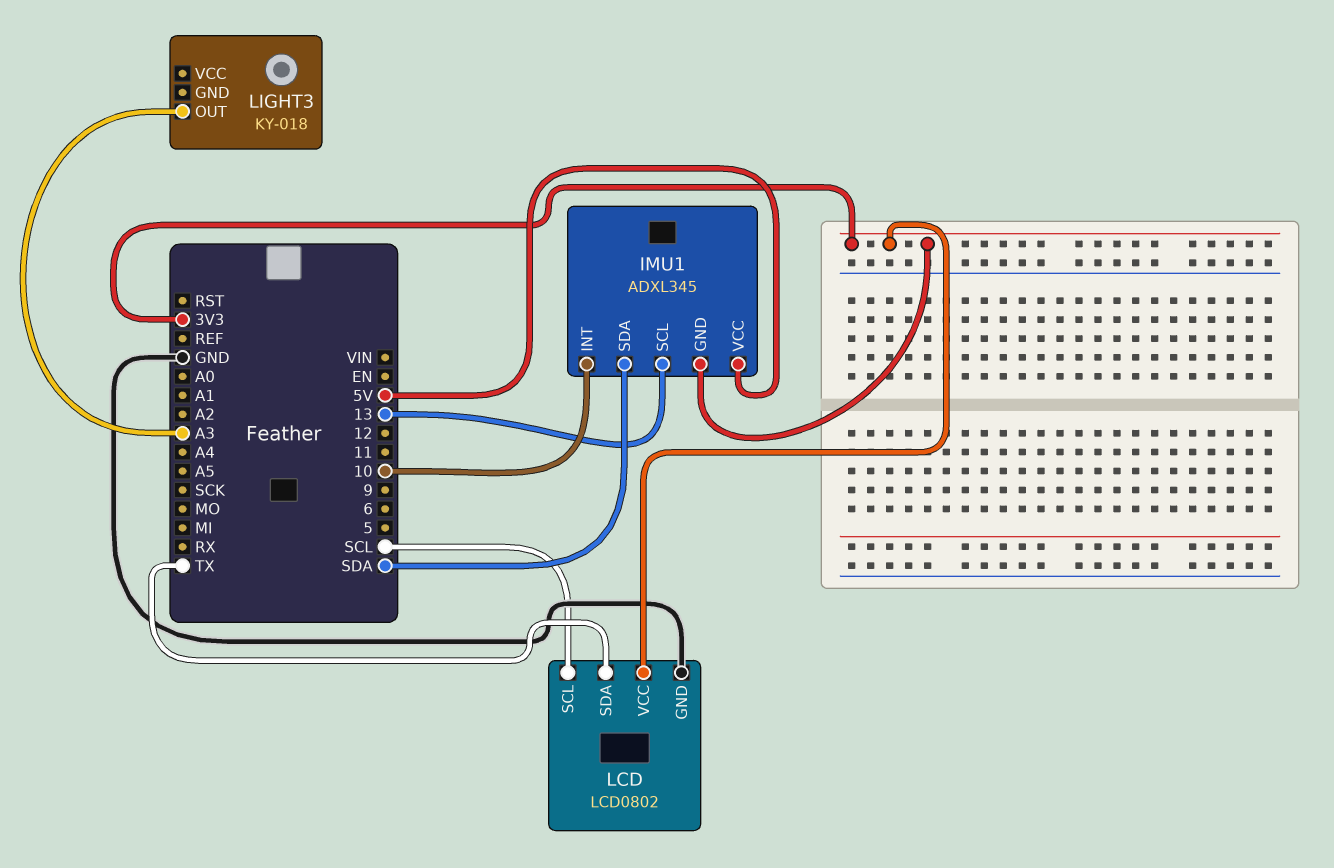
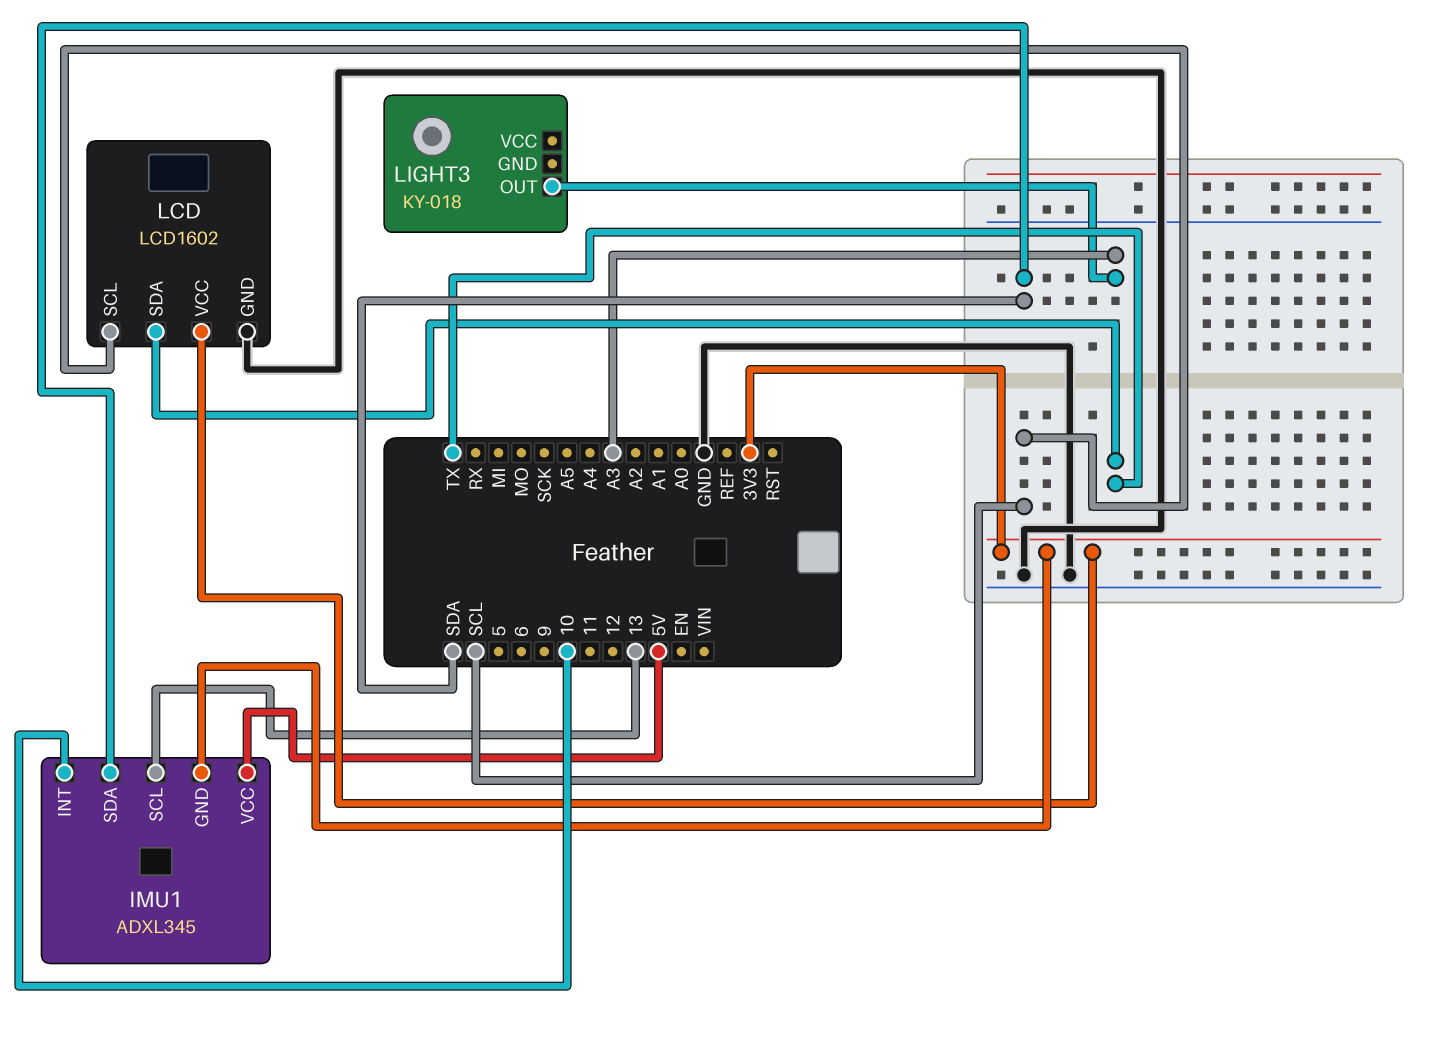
LCD: LCD0802 -> LCD1602

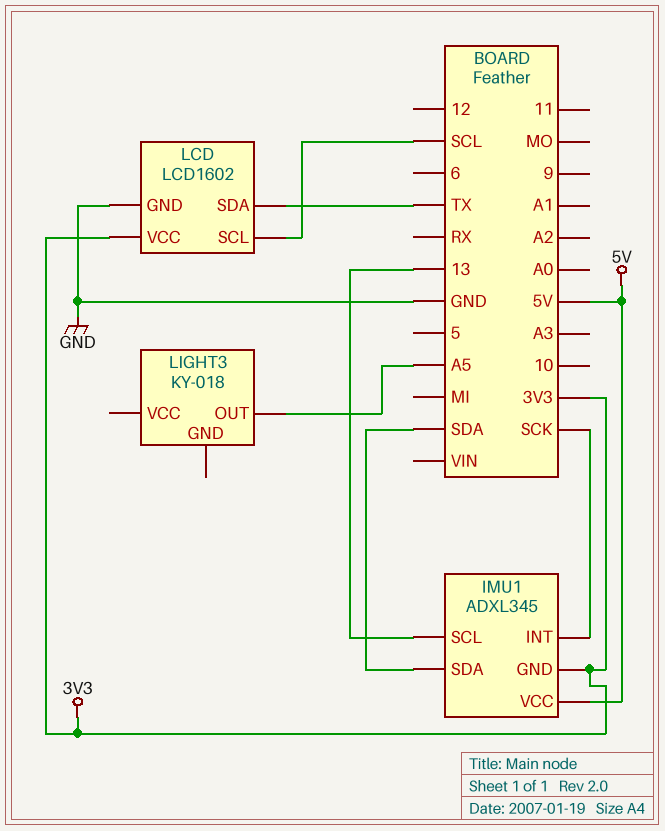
IMU1 pin INT: 10 -> SCK
LIGHT3 pin OUT: A3 -> A5

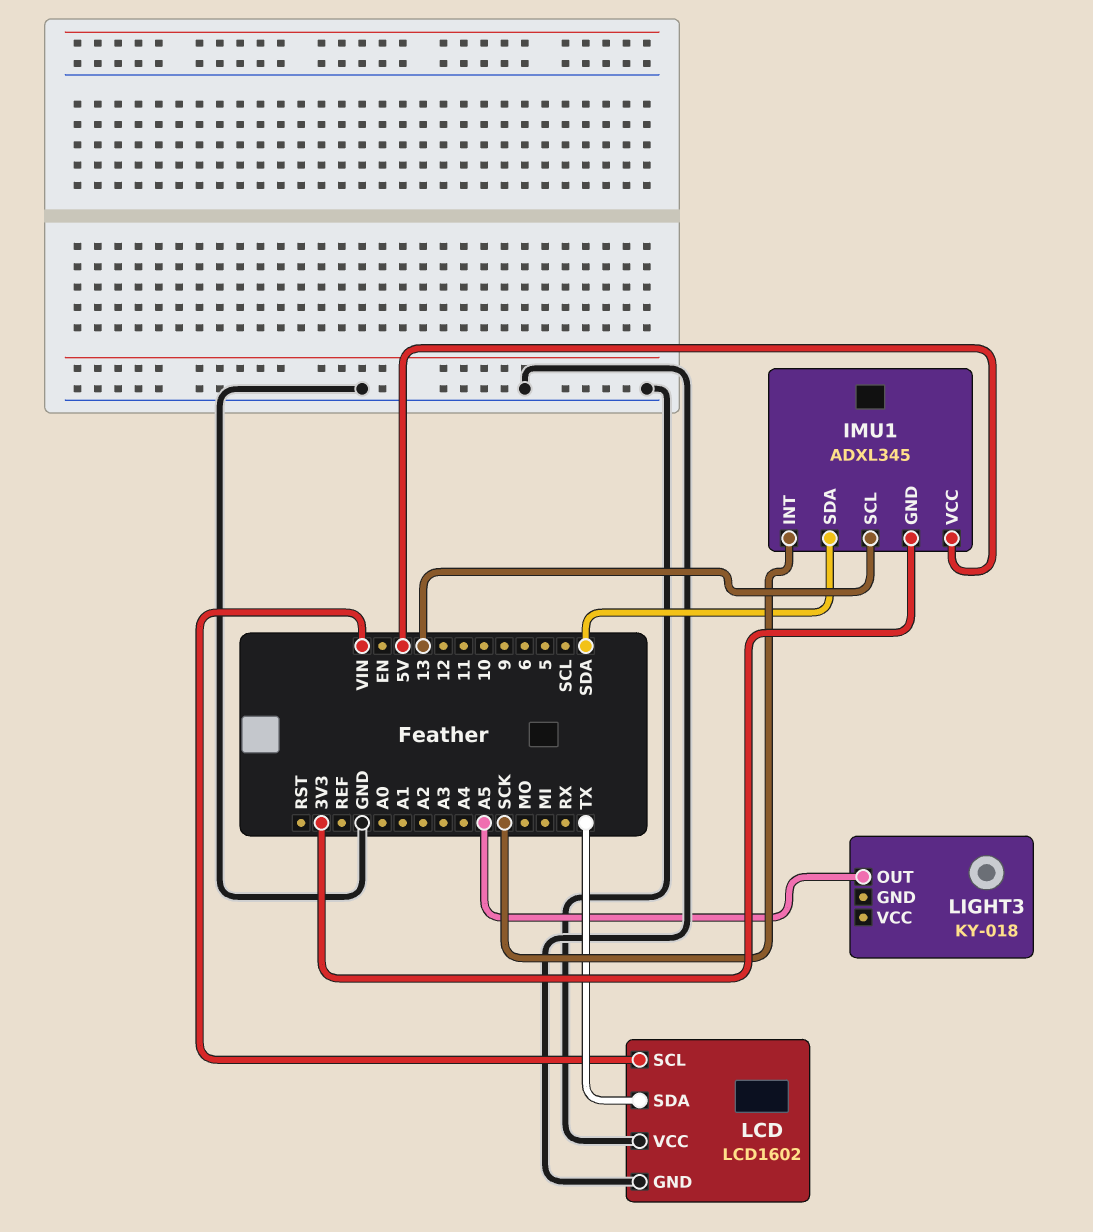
LCD pin SCL: SCL -> VIN
LCD pin VCC: 3V3 -> GND

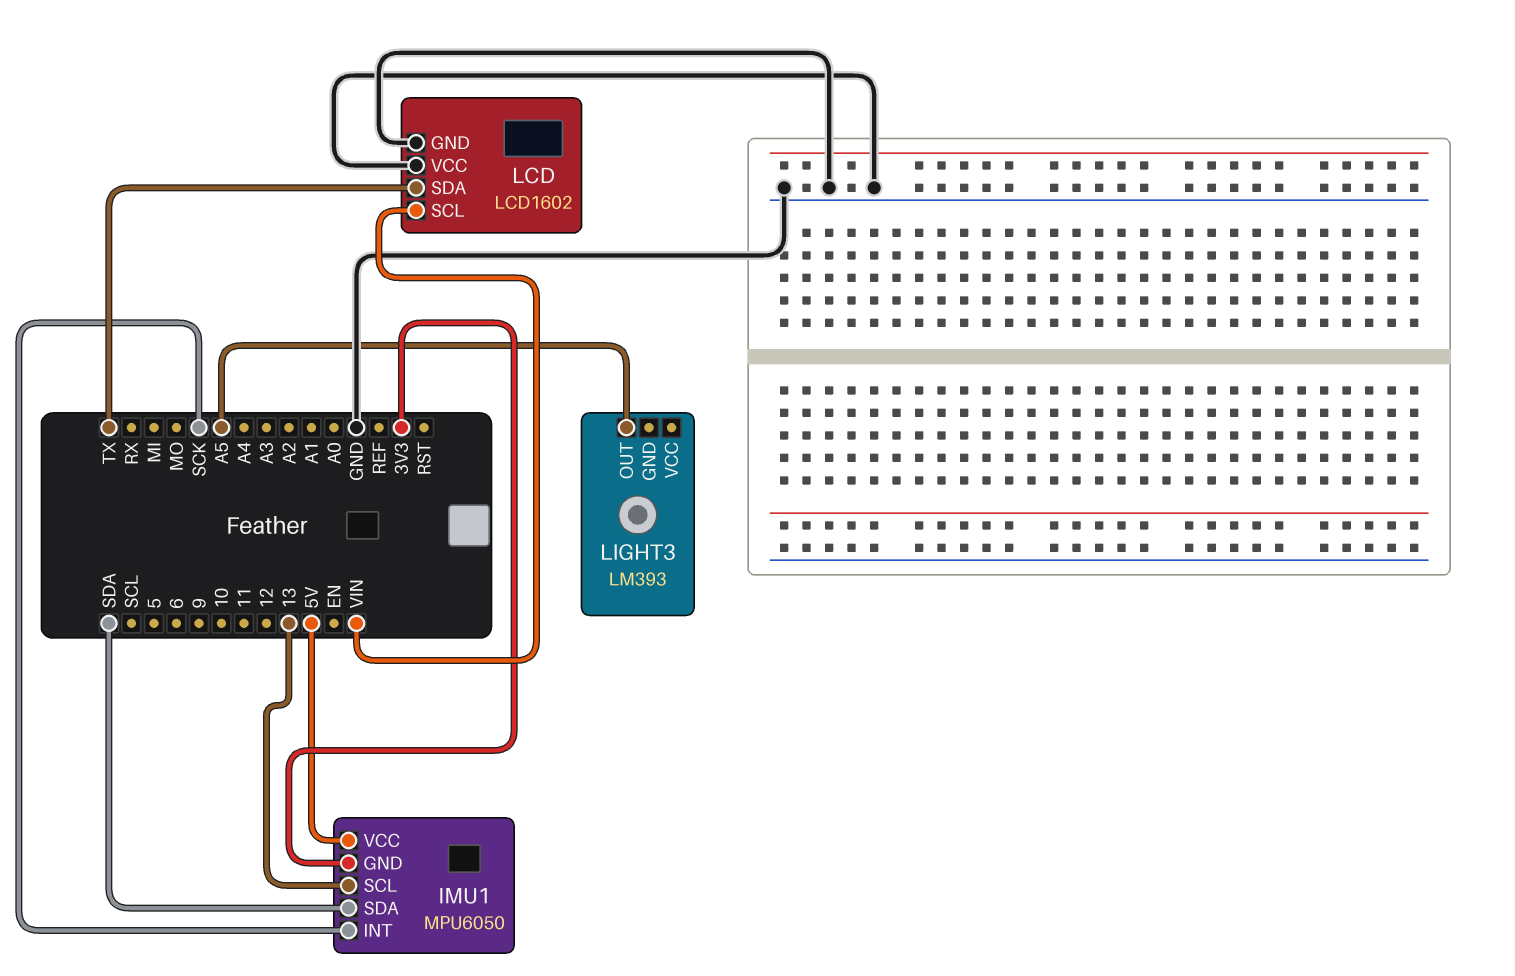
IMU1: ADXL345 -> MPU6050
LIGHT3: KY-018 -> LM393

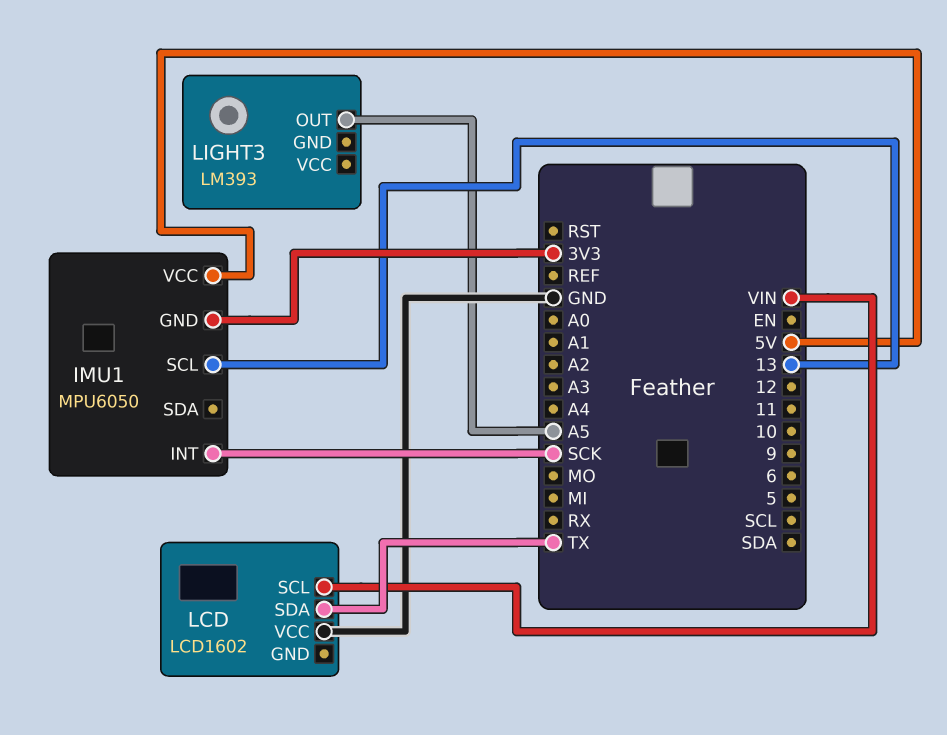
IMU1 pin SDA: SDA -> none
LCD pin GND: GND -> none

